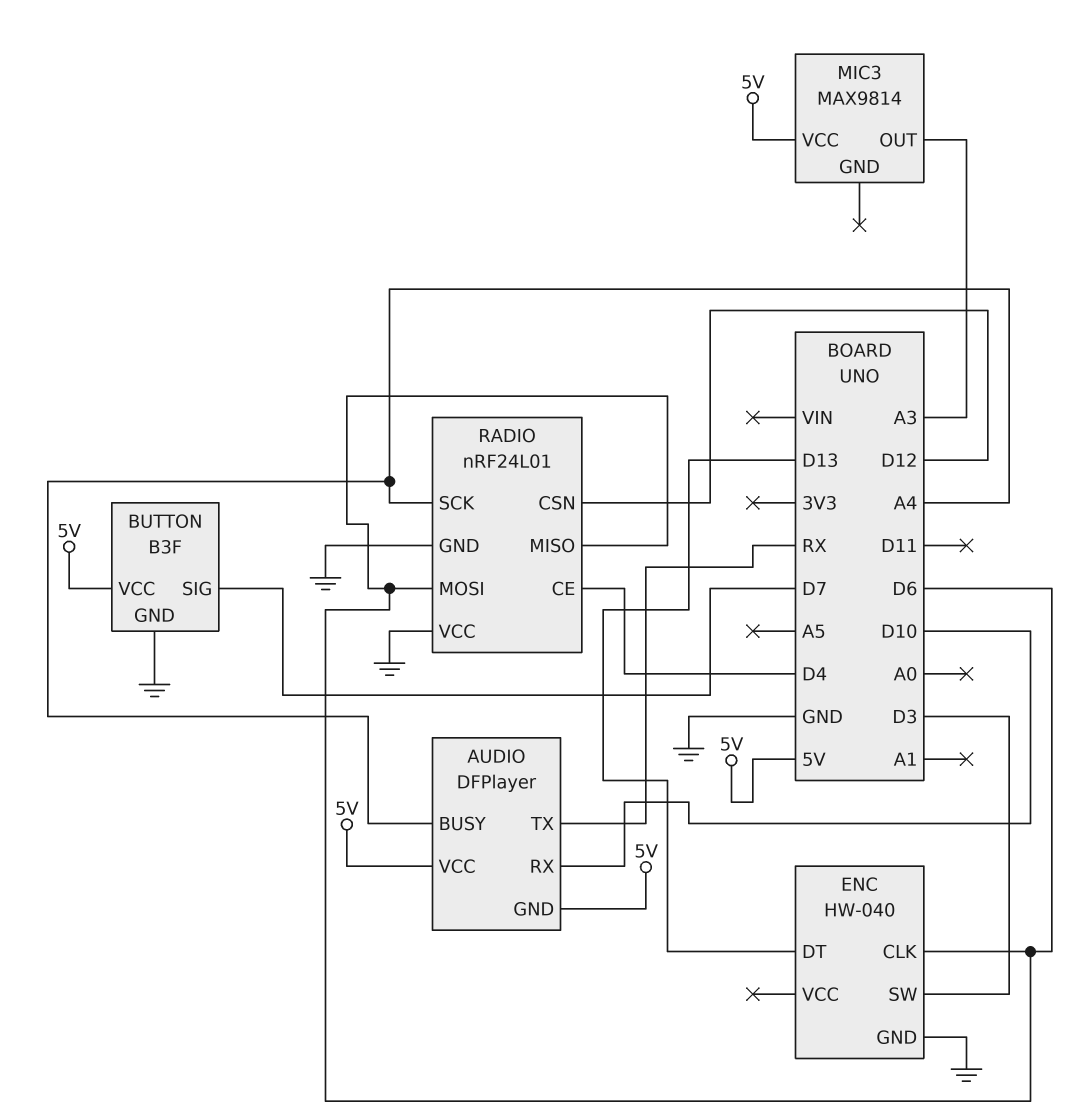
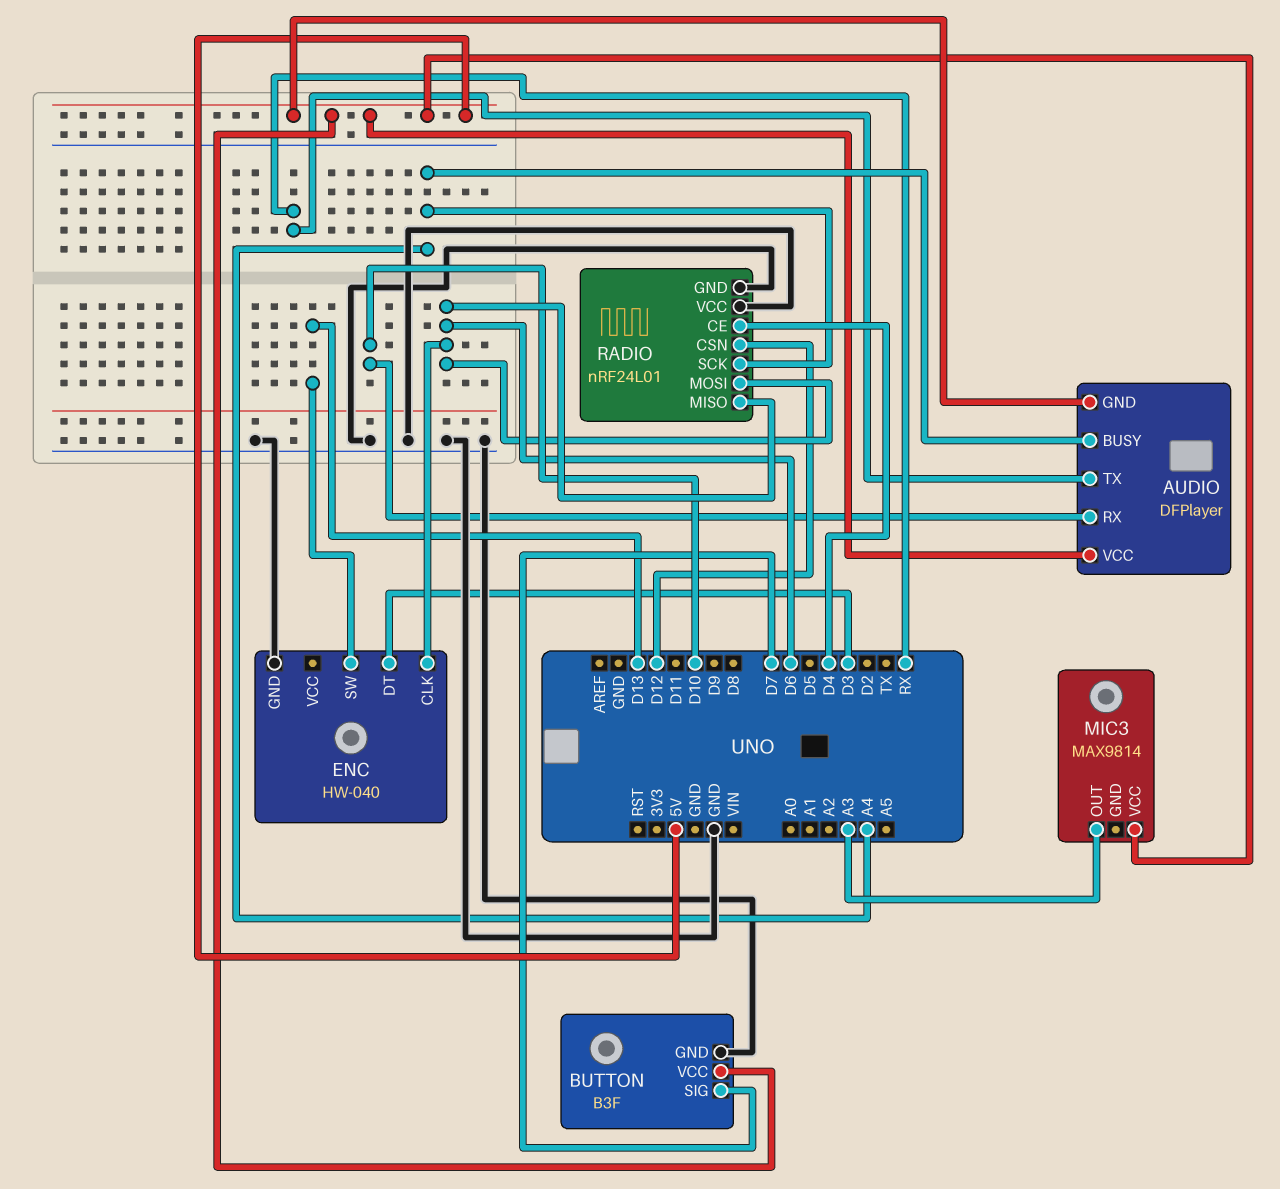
ENC pin DT: D13 -> D3
ENC pin SW: D3 -> D13

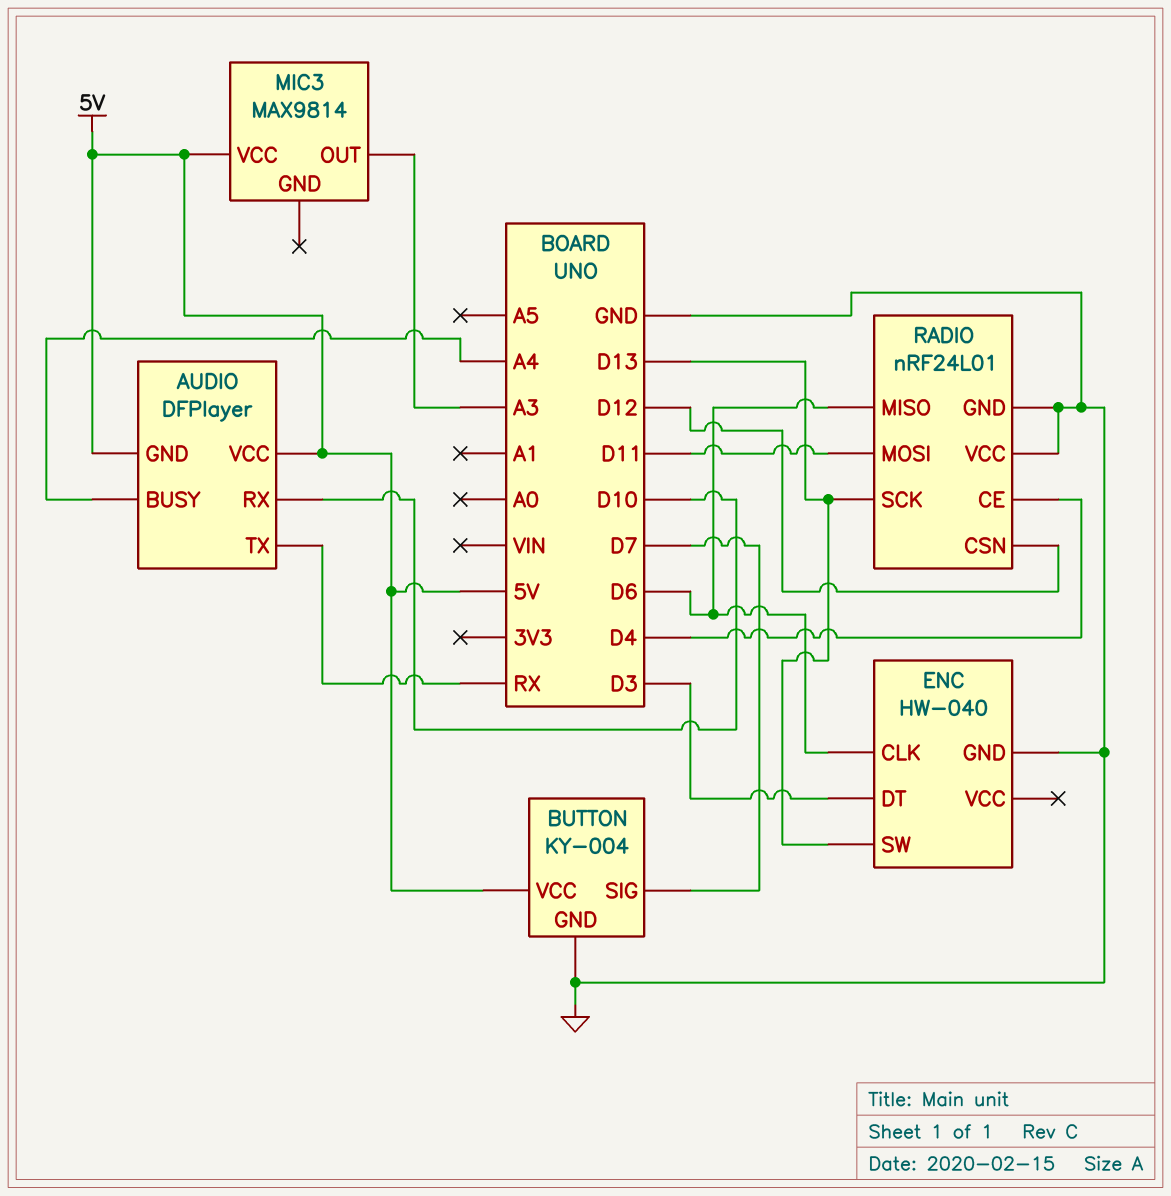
BUTTON: B3F -> KY-004
RADIO pin MOSI: D6 -> D11
RADIO pin SCK: A4 -> D13

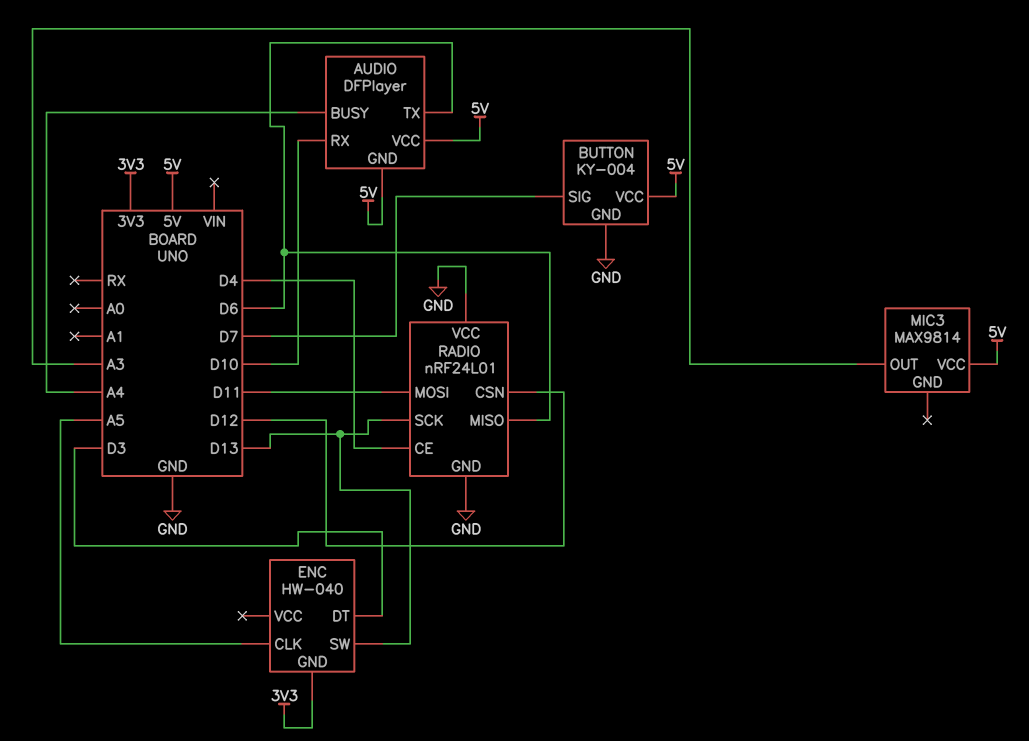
AUDIO pin TX: RX -> D6
ENC pin CLK: D6 -> A5
ENC pin GND: GND -> 3V3

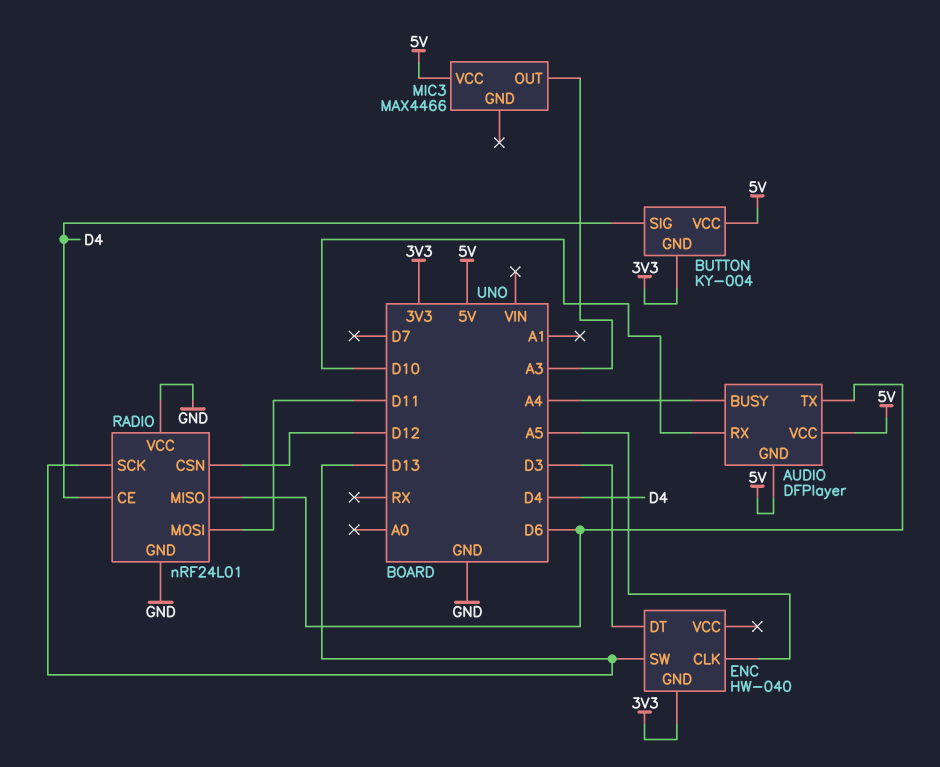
BUTTON pin GND: GND -> 3V3
BUTTON pin SIG: D7 -> D4
MIC3: MAX9814 -> MAX4466

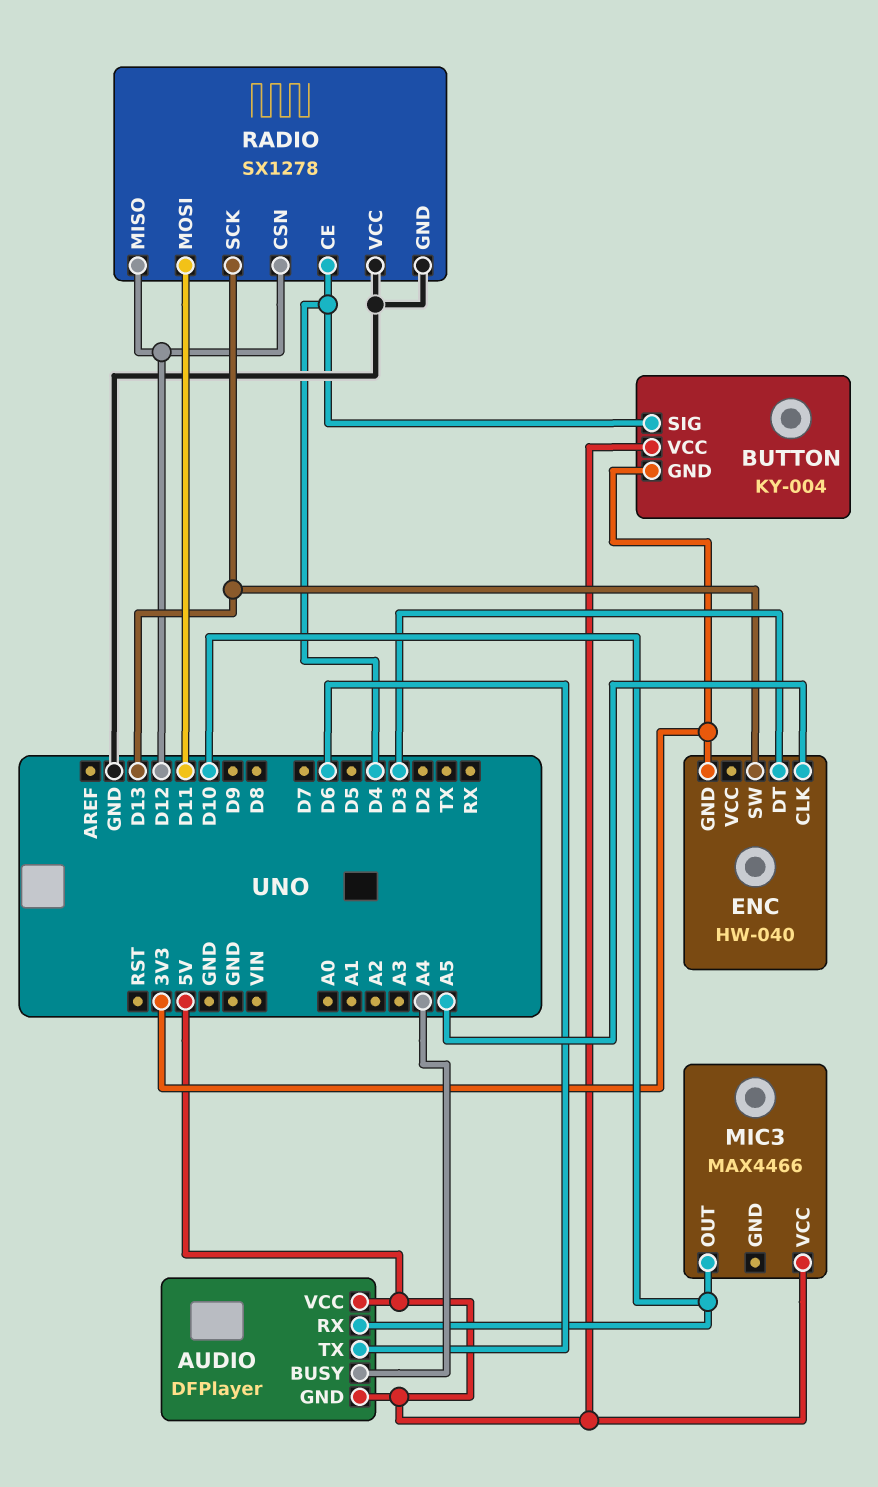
MIC3 pin OUT: A3 -> D10
RADIO: nRF24L01 -> SX1278
RADIO pin MISO: D6 -> D12

